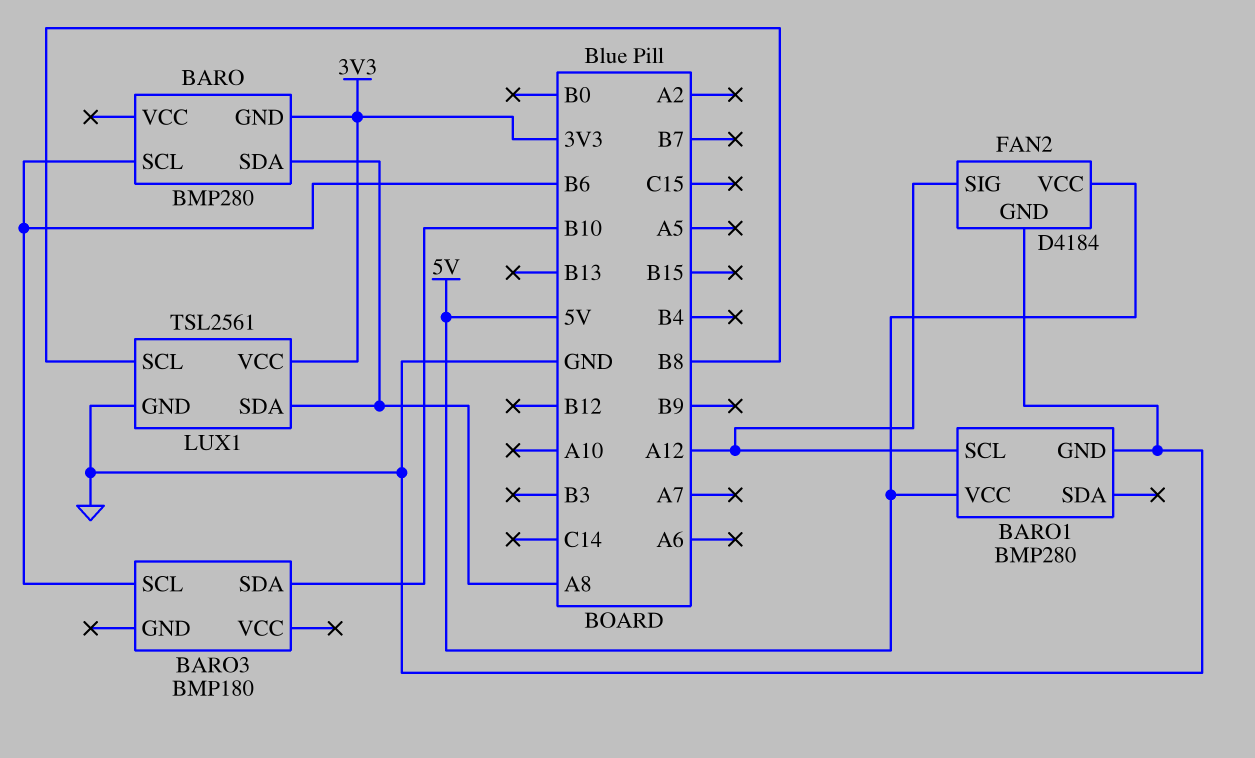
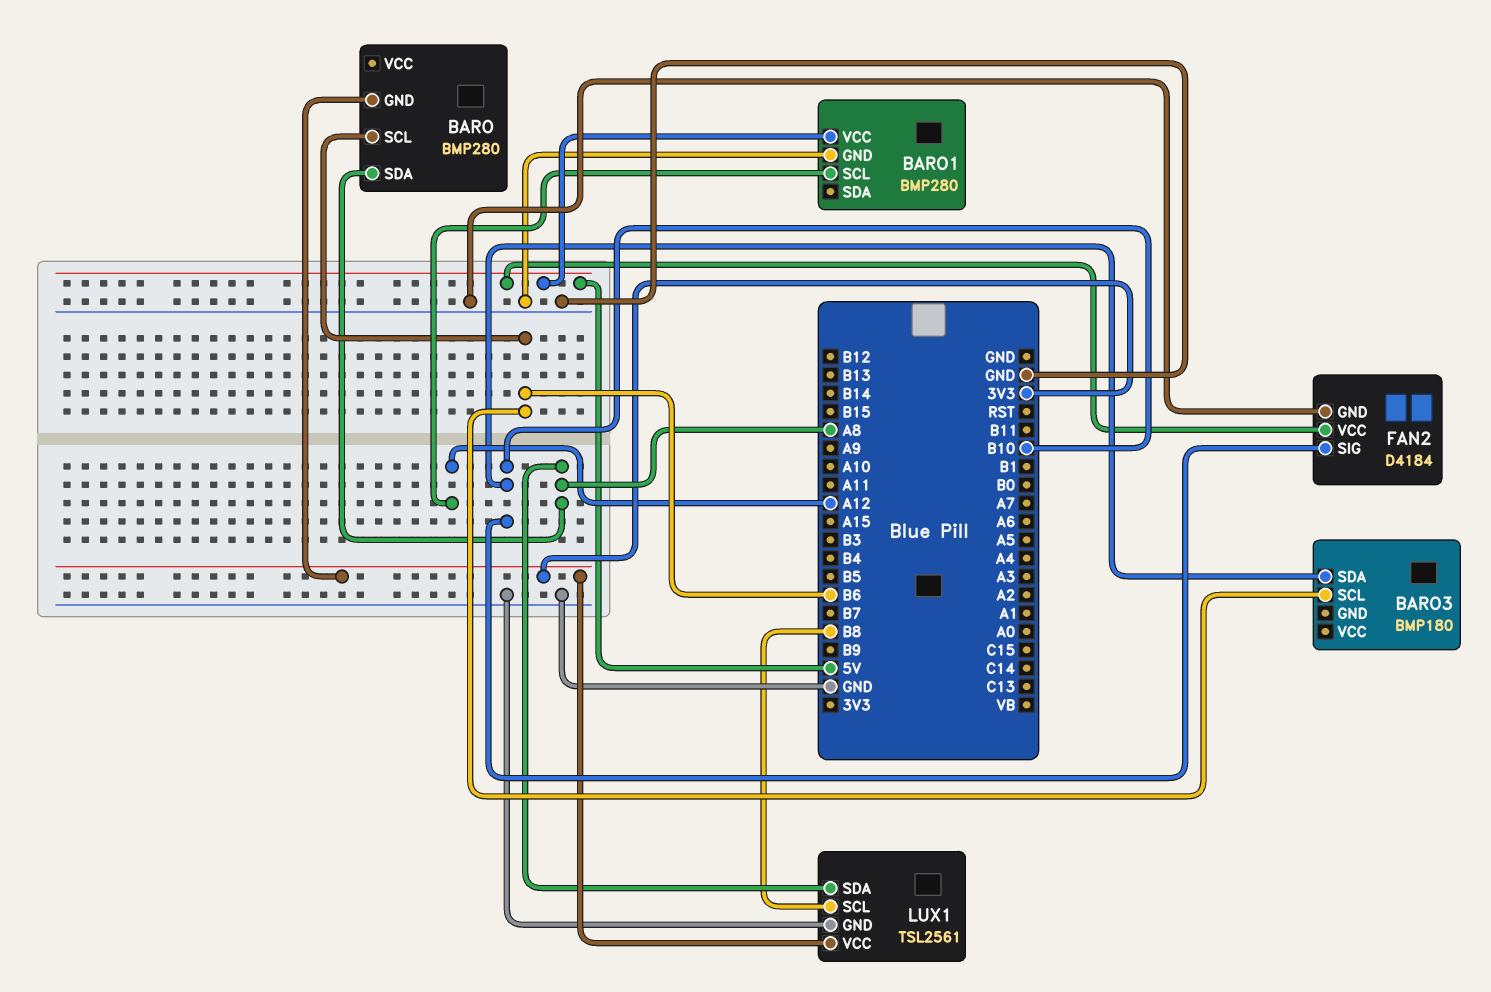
FAN2 pin SIG: A12 -> B10

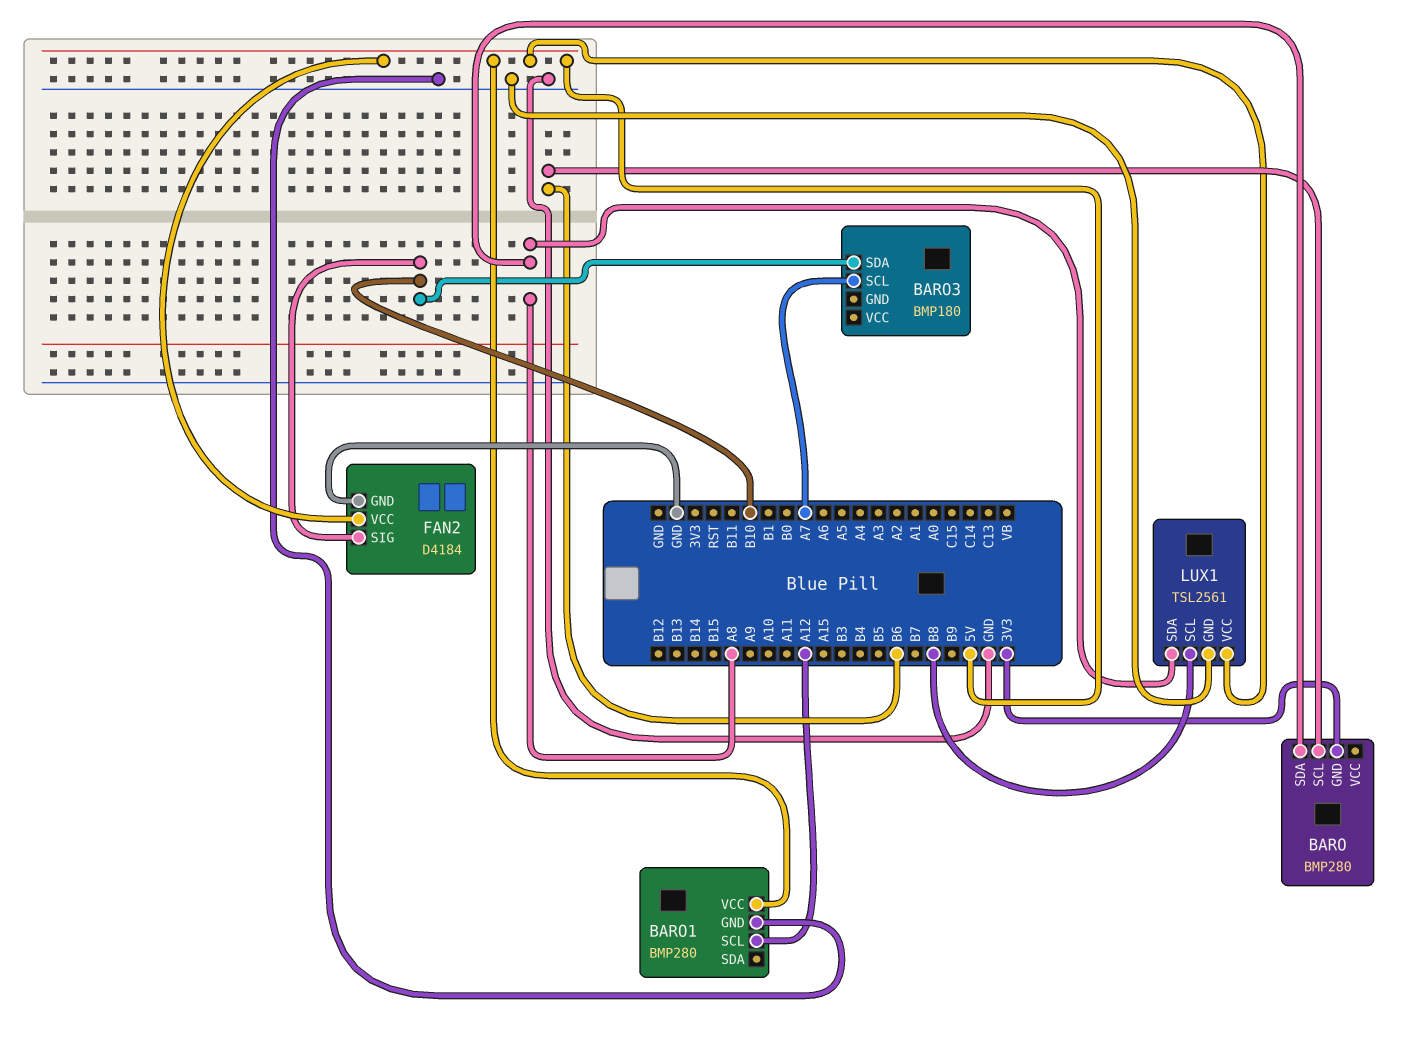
BARO3 pin SCL: B6 -> A7
LUX1 pin VCC: 3V3 -> 5V

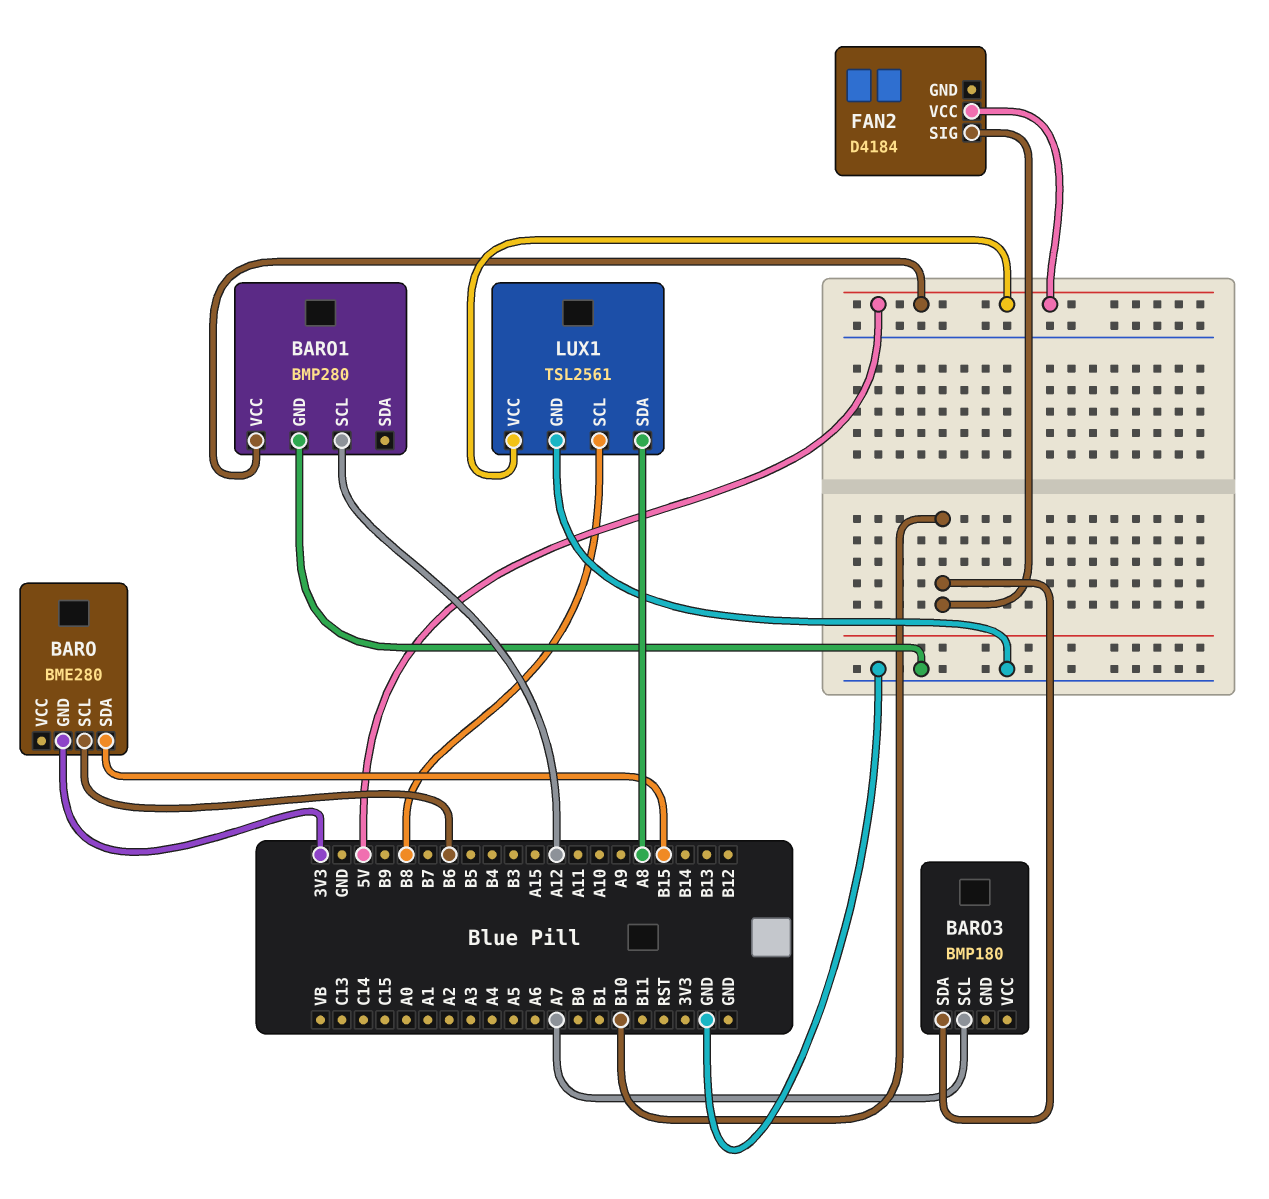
BARO: BMP280 -> BME280
BARO pin SDA: A8 -> B15
FAN2 pin GND: GND -> none

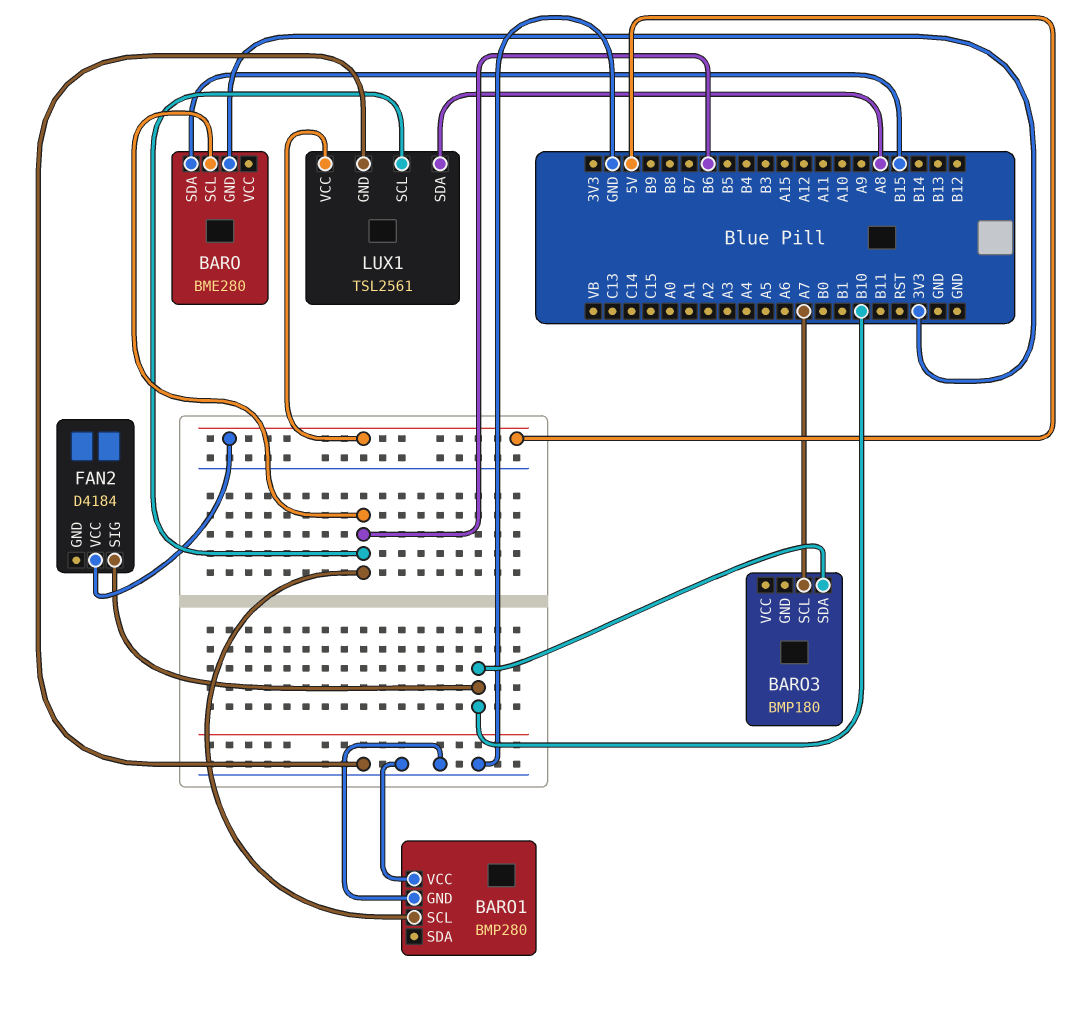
BARO1 pin SCL: A12 -> B6
BARO1 pin VCC: 5V -> GND
LUX1 pin SCL: B8 -> B6

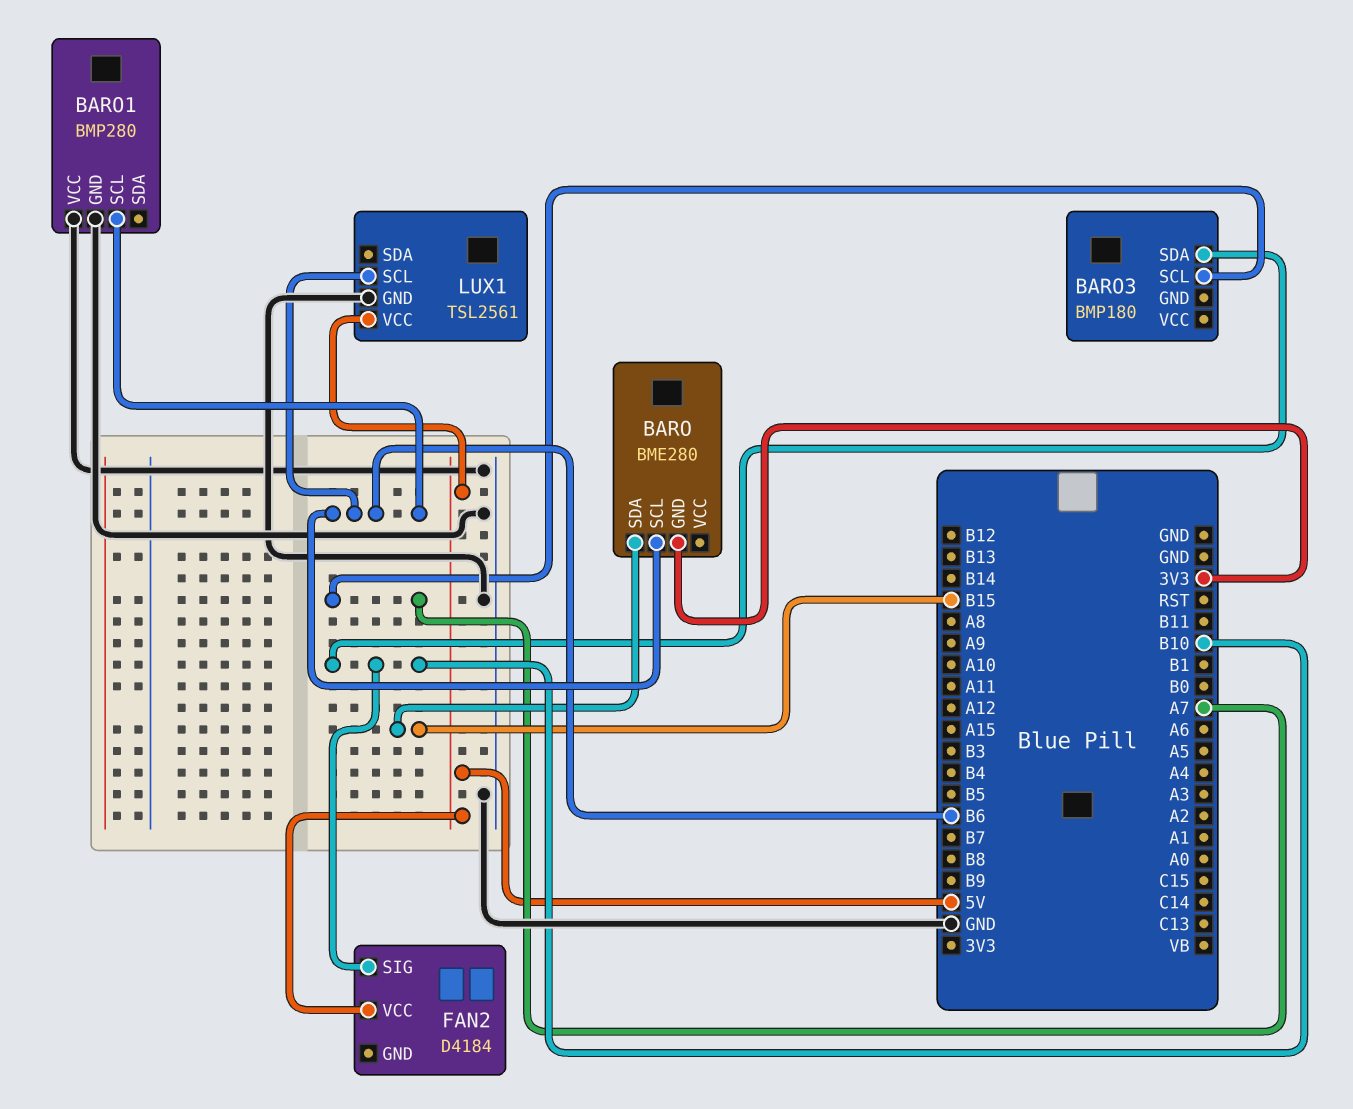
LUX1 pin SDA: A8 -> none

